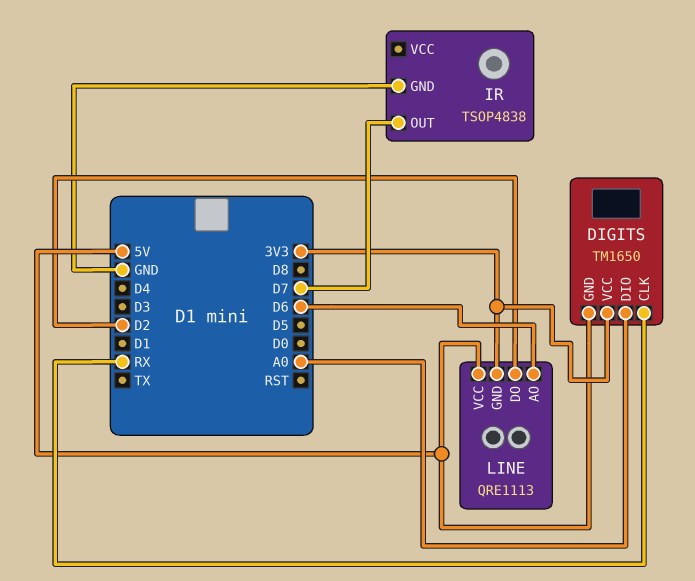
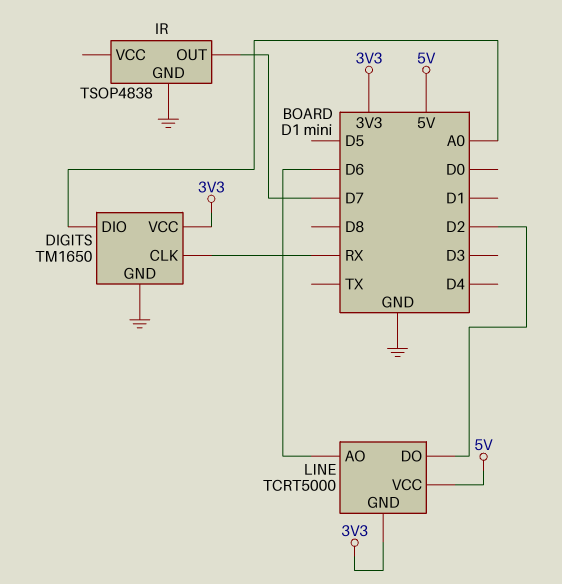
DIGITS pin GND: 5V -> GND
LINE: QRE1113 -> TCRT5000

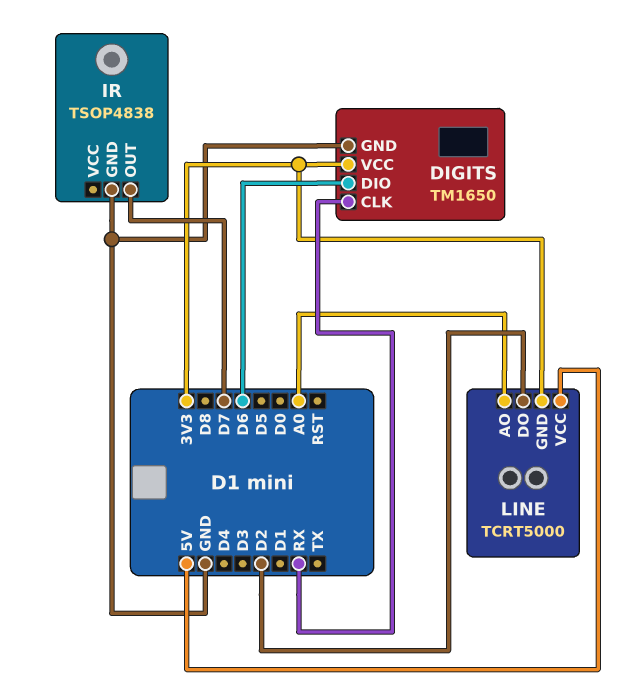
DIGITS pin DIO: A0 -> D6
LINE pin AO: D6 -> A0

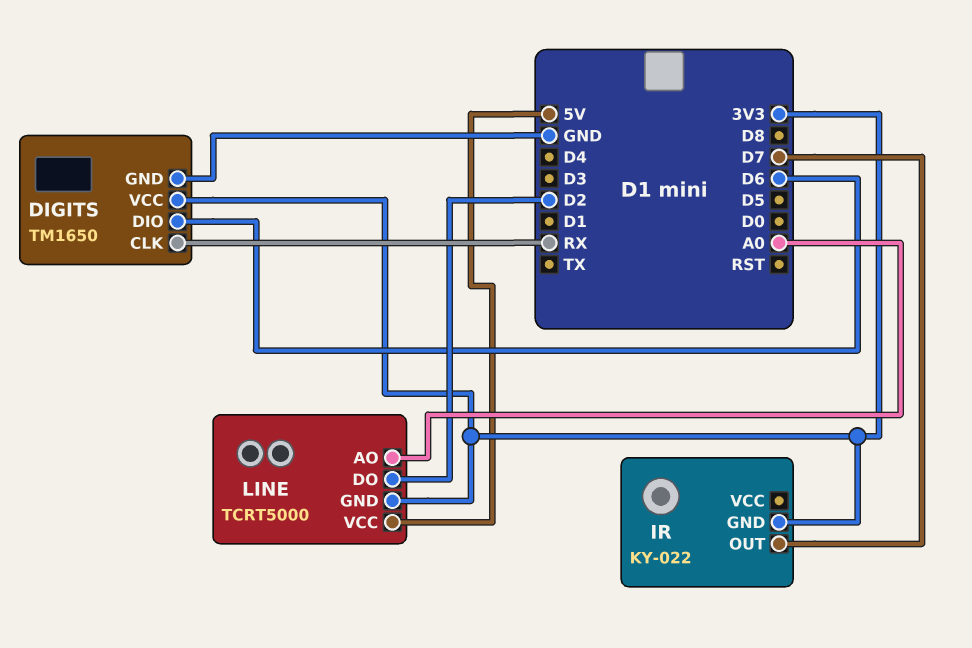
IR: TSOP4838 -> KY-022
IR pin GND: GND -> 3V3

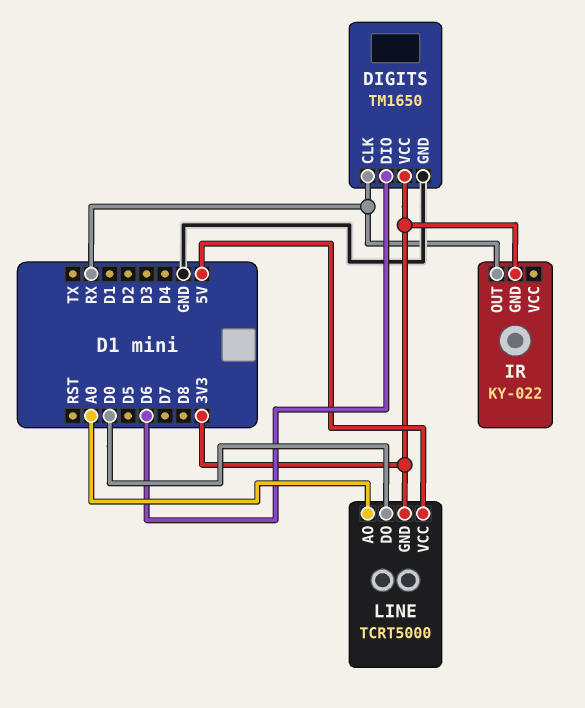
IR pin OUT: D7 -> RX
LINE pin DO: D2 -> D0

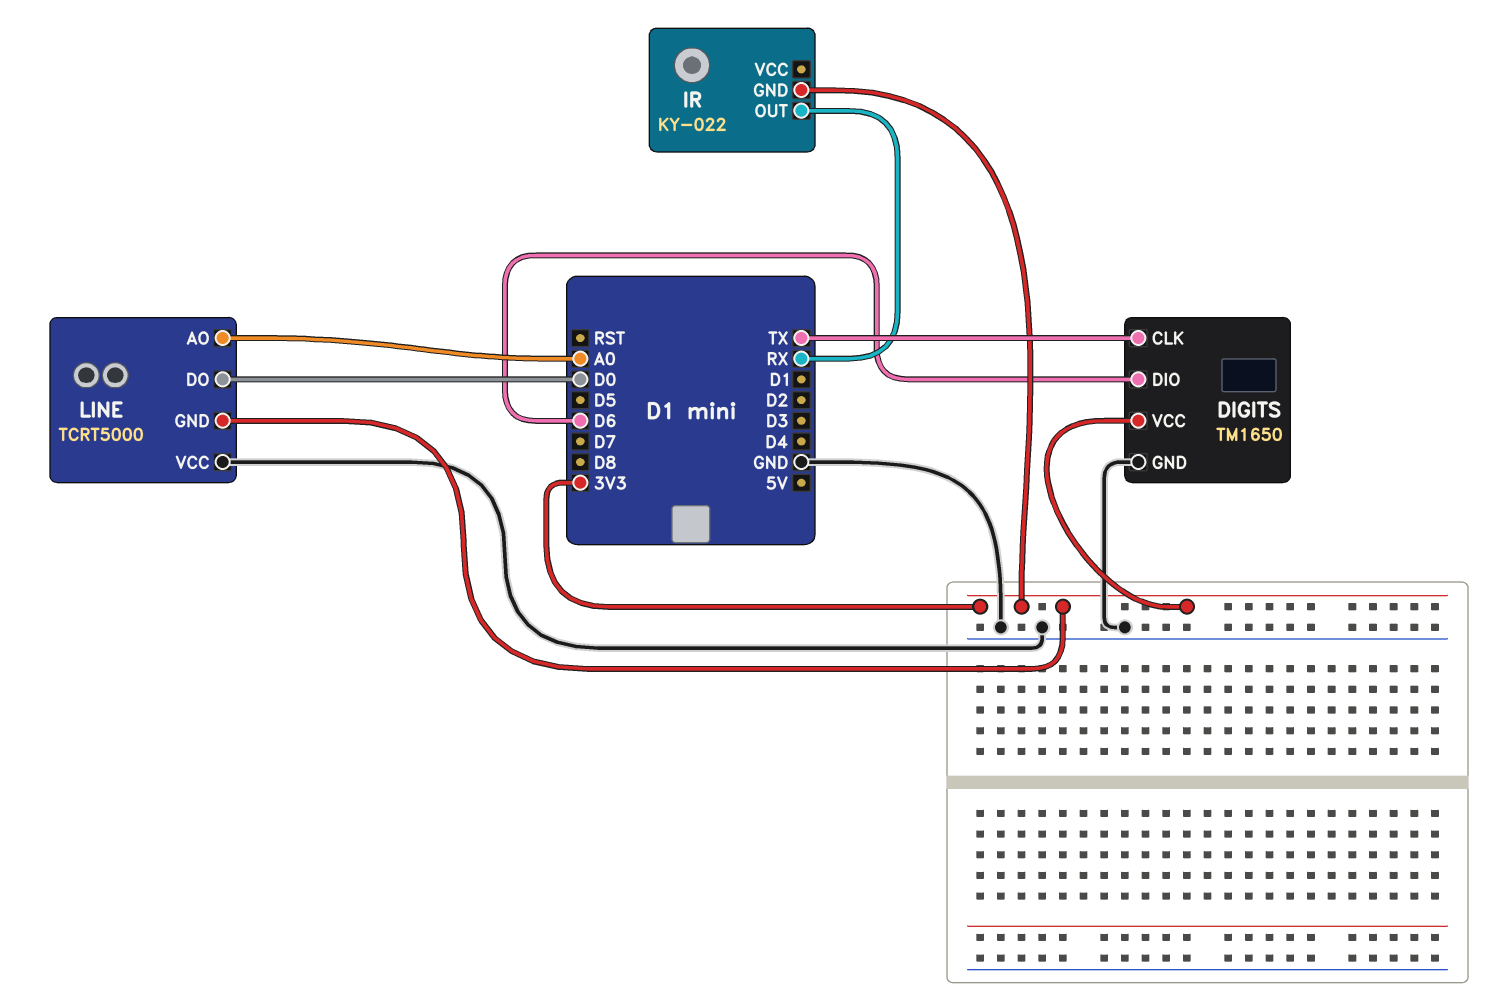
DIGITS pin CLK: RX -> TX
LINE pin VCC: 5V -> GND

